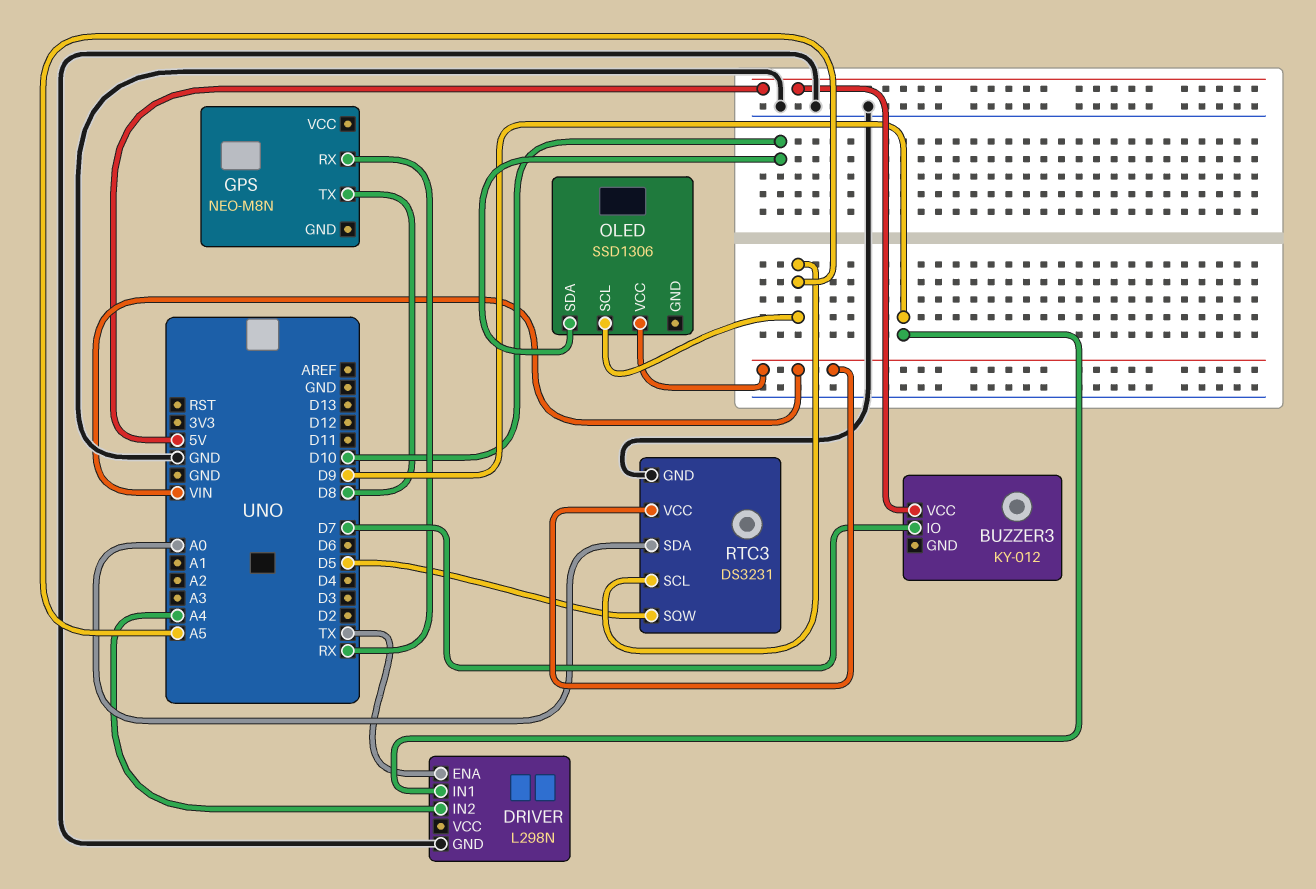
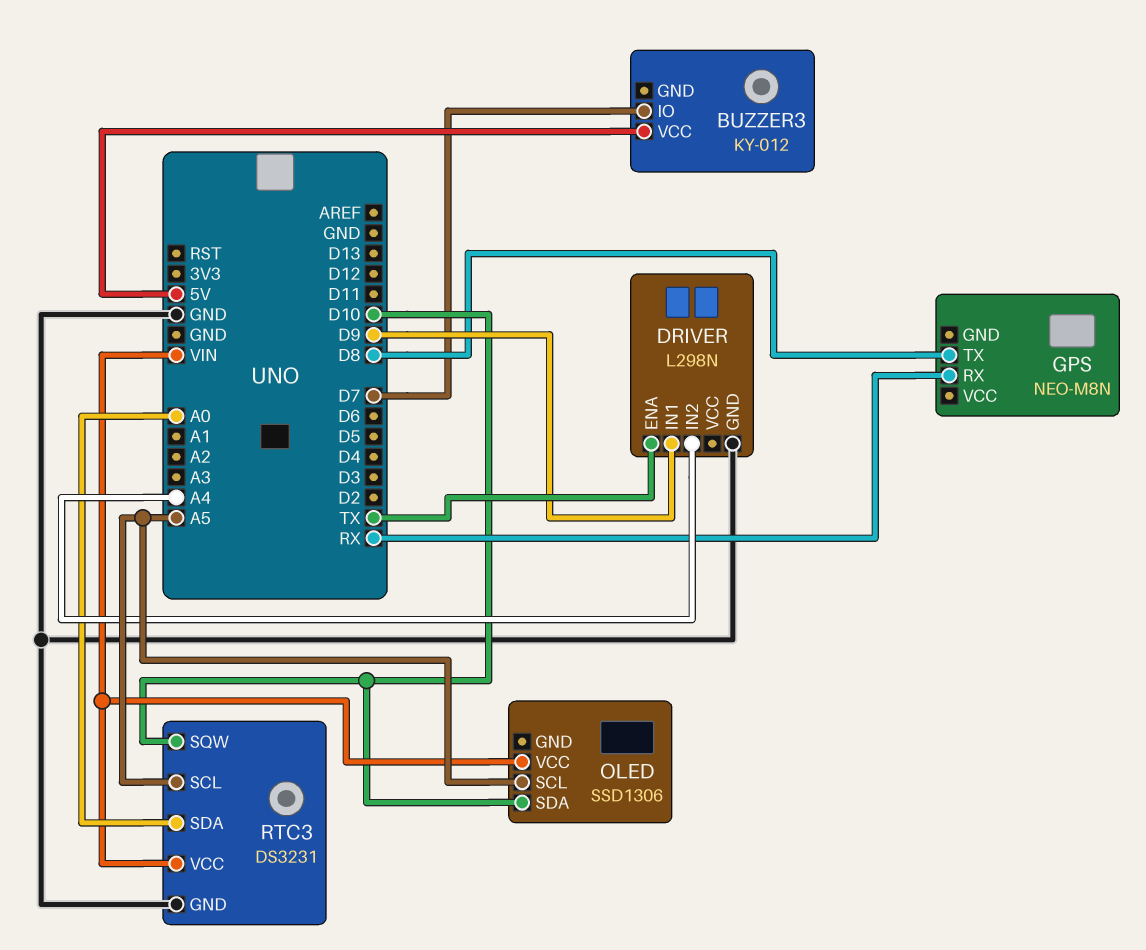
RTC3 pin SQW: D5 -> D10

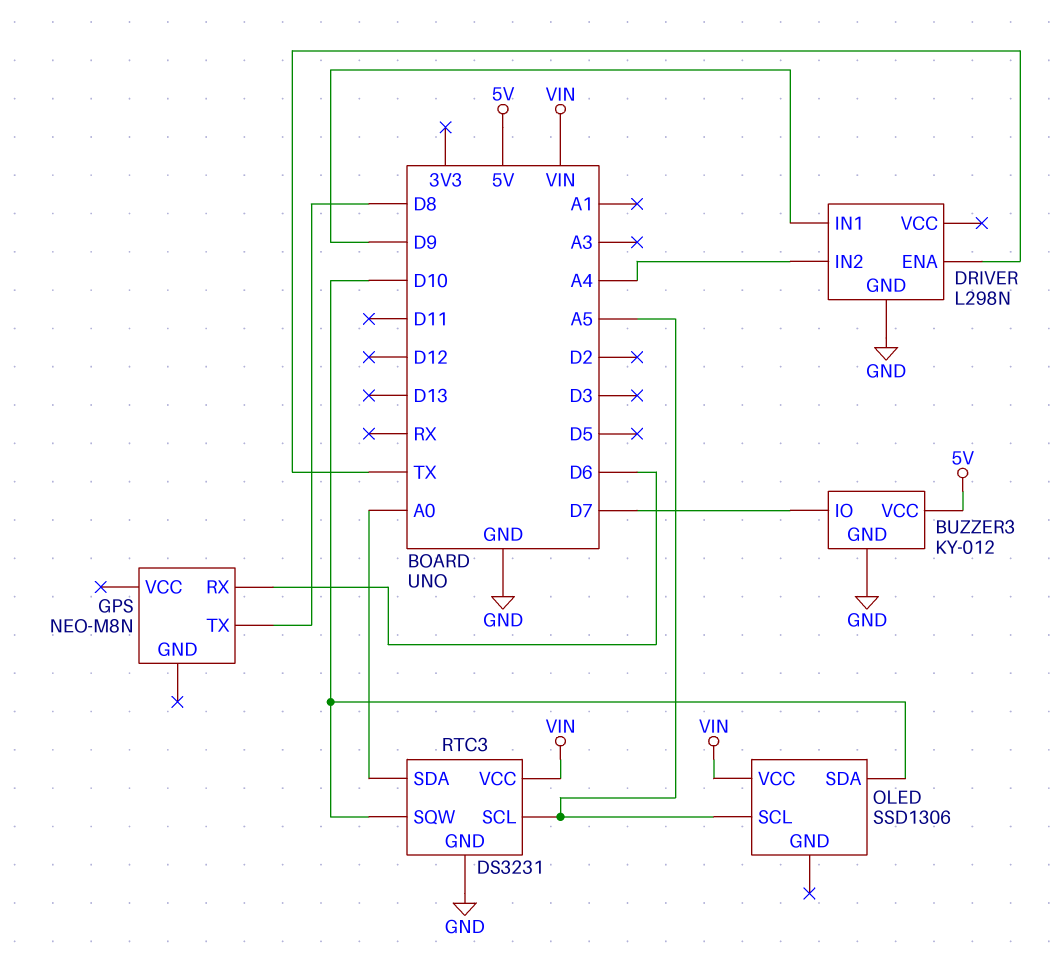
BUZZER3 pin GND: none -> GND
GPS pin RX: RX -> D6

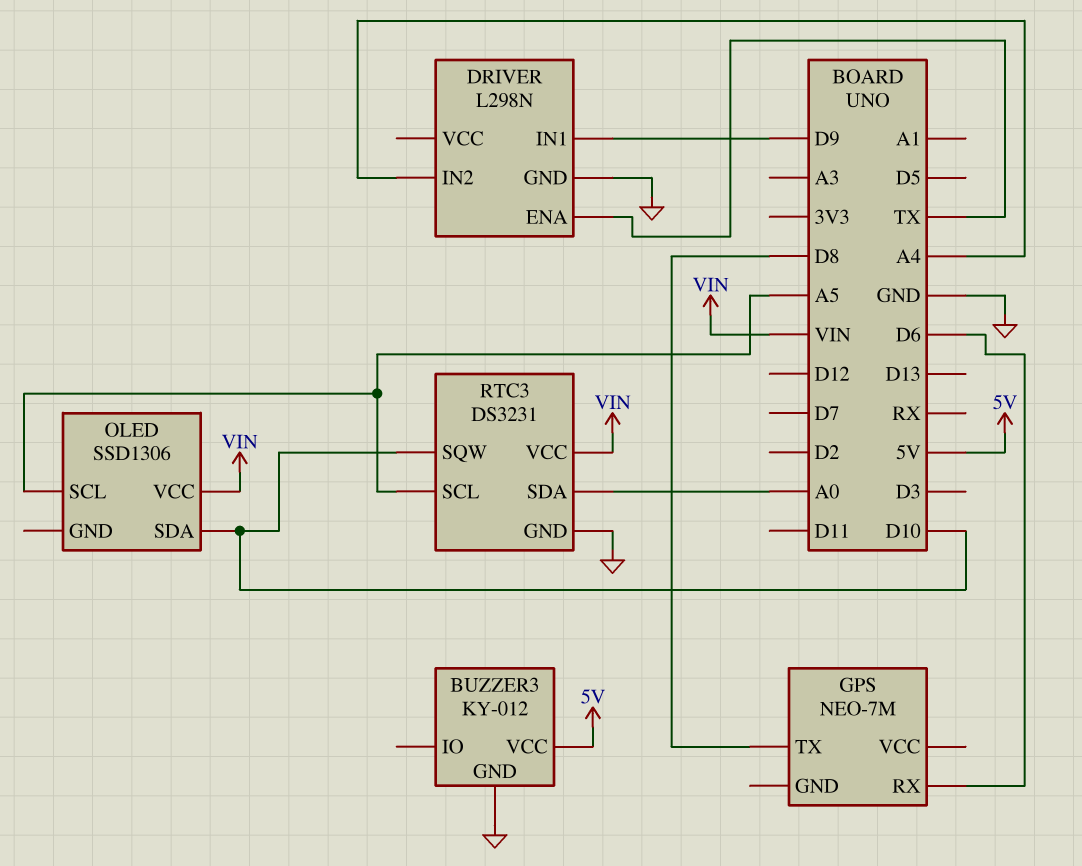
BUZZER3 pin IO: D7 -> none
GPS: NEO-M8N -> NEO-7M

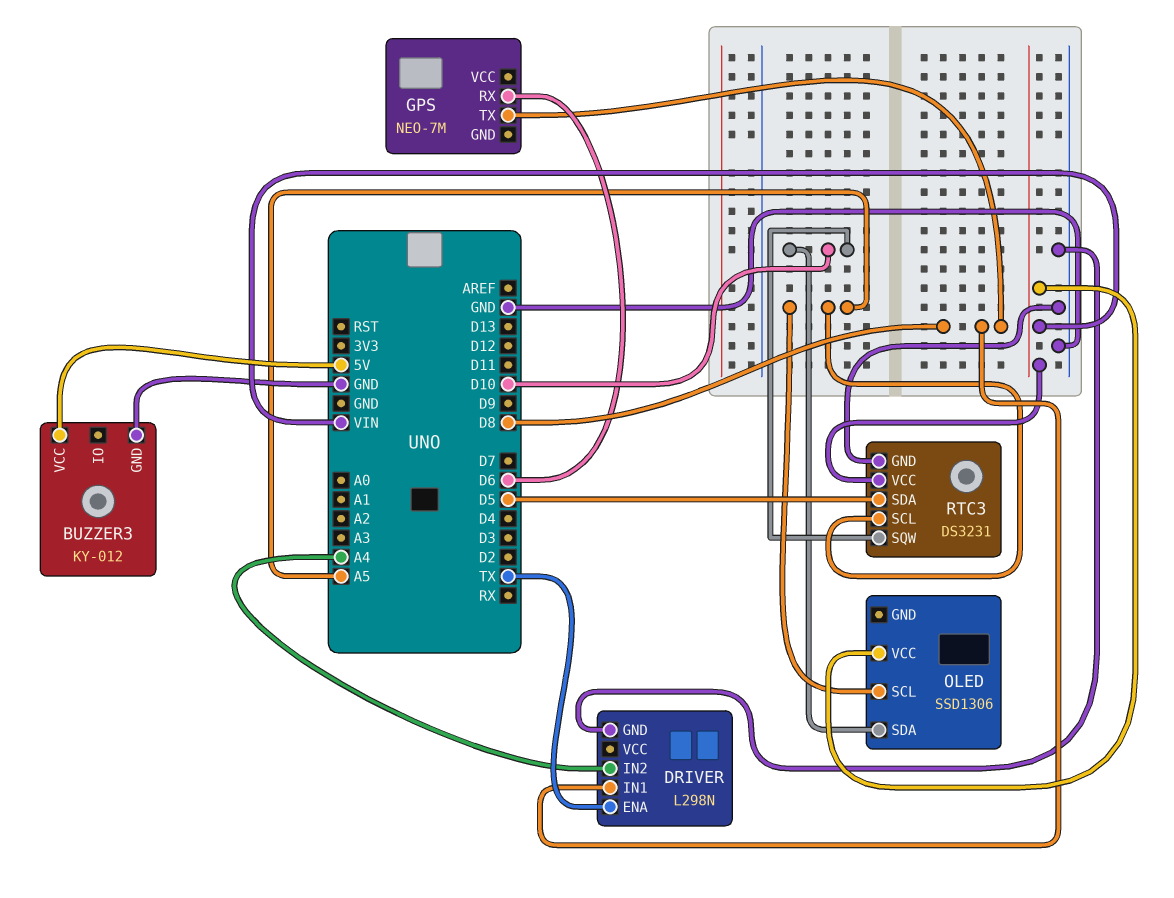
DRIVER pin IN1: D9 -> D8
RTC3 pin SDA: A0 -> D5

